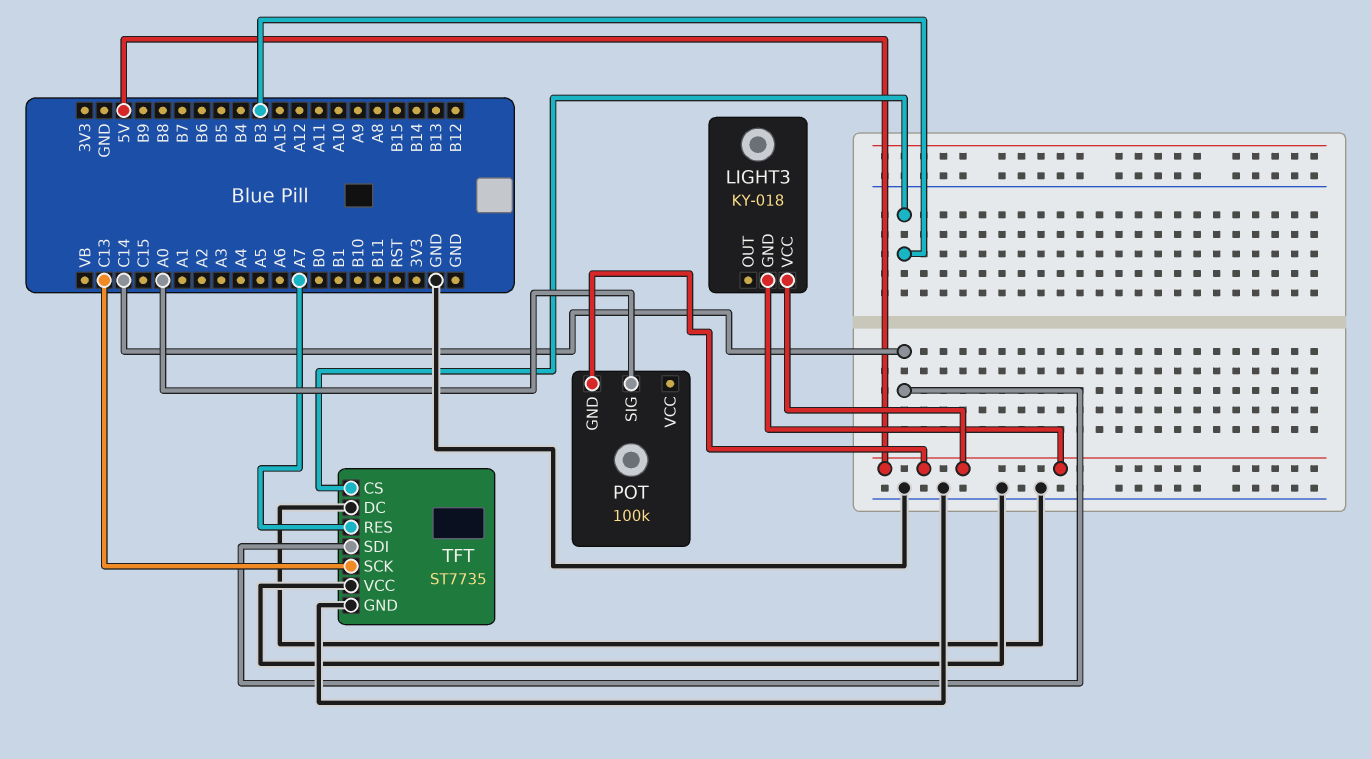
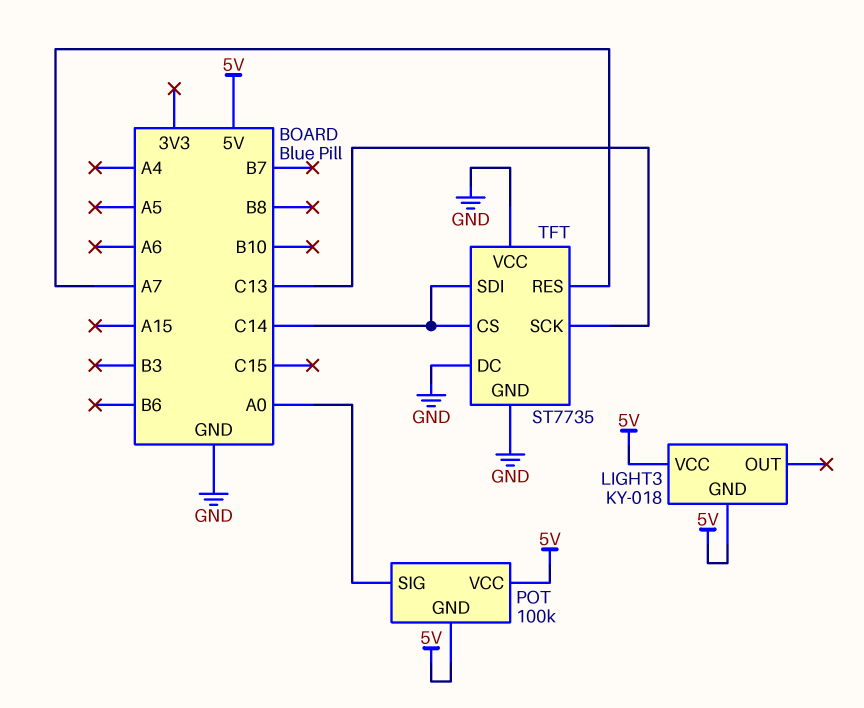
POT pin VCC: none -> 5V
TFT pin CS: B3 -> C14

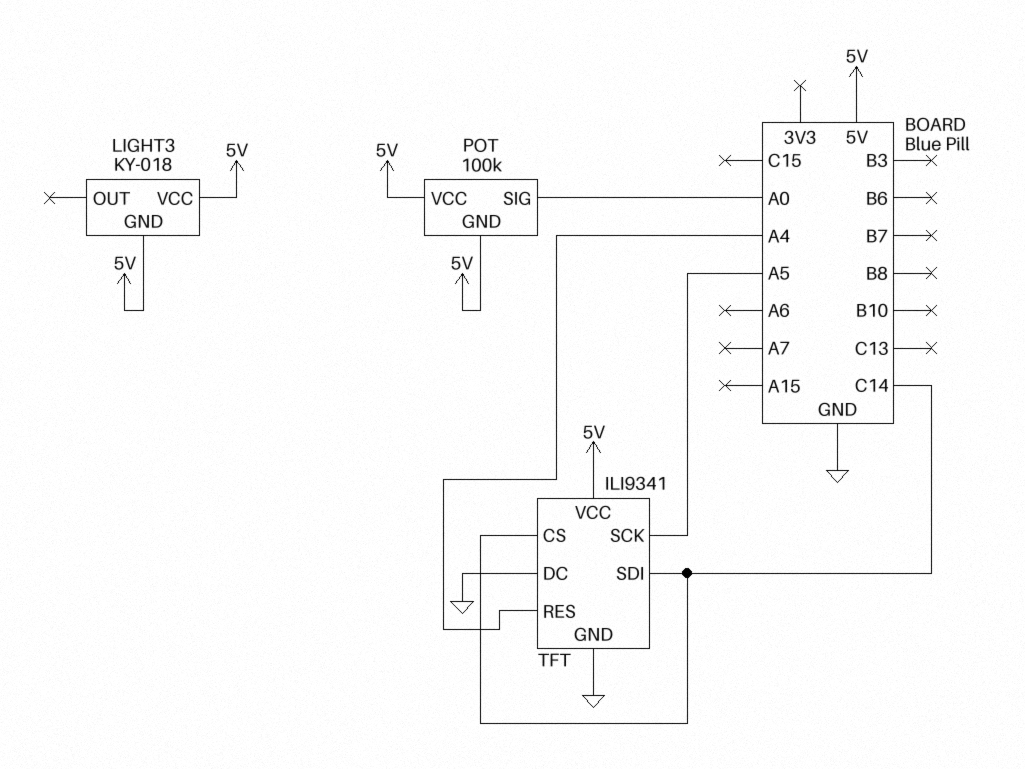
TFT: ST7735 -> ILI9341
TFT pin RES: A7 -> A4
TFT pin SCK: C13 -> A5
TFT pin VCC: GND -> 5V

